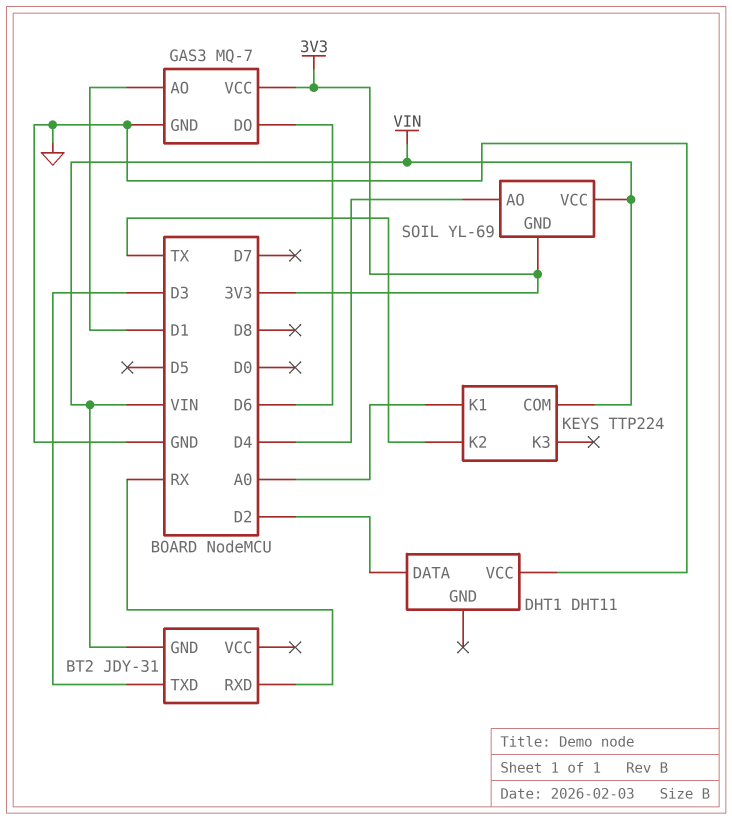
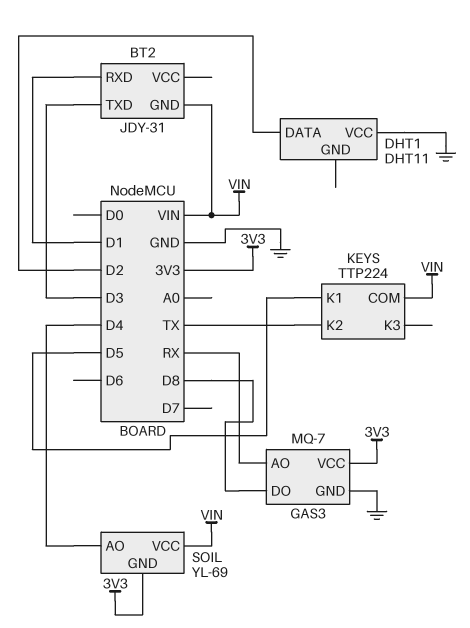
BT2 pin RXD: RX -> D1
GAS3 pin AO: D1 -> RX
GAS3 pin DO: D6 -> D8
KEYS pin K1: A0 -> D5

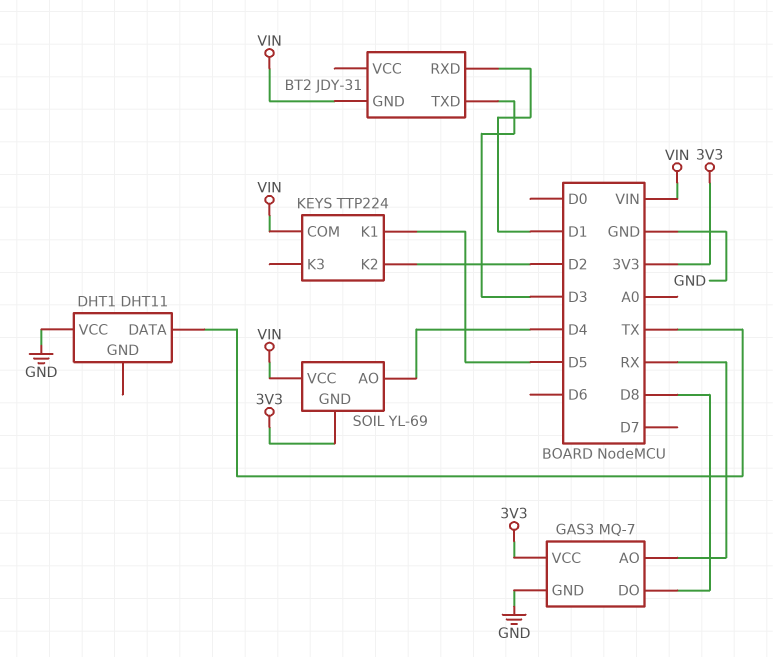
DHT1 pin DATA: D2 -> TX
KEYS pin K2: TX -> D2

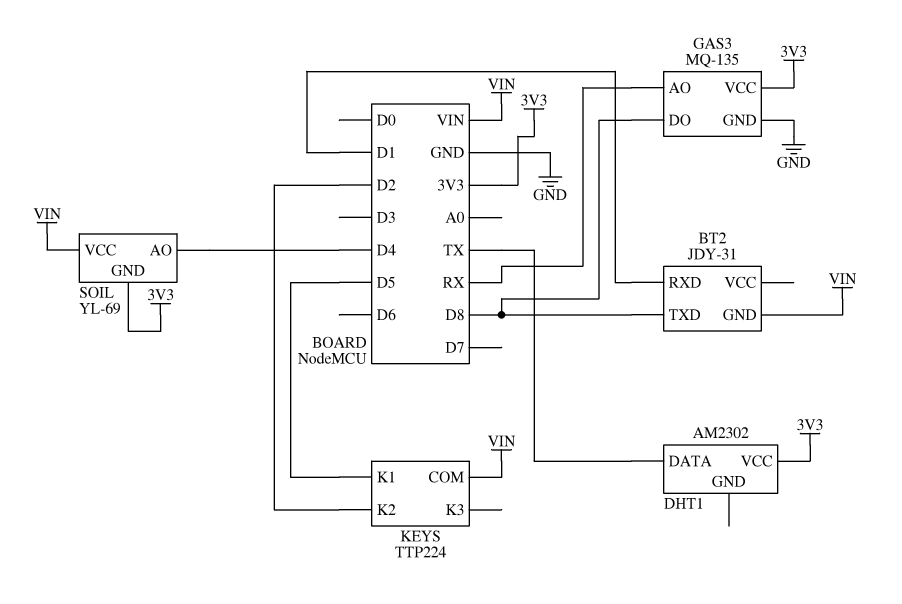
BT2 pin TXD: D3 -> D8
DHT1: DHT11 -> AM2302
DHT1 pin VCC: GND -> 3V3
GAS3: MQ-7 -> MQ-135

